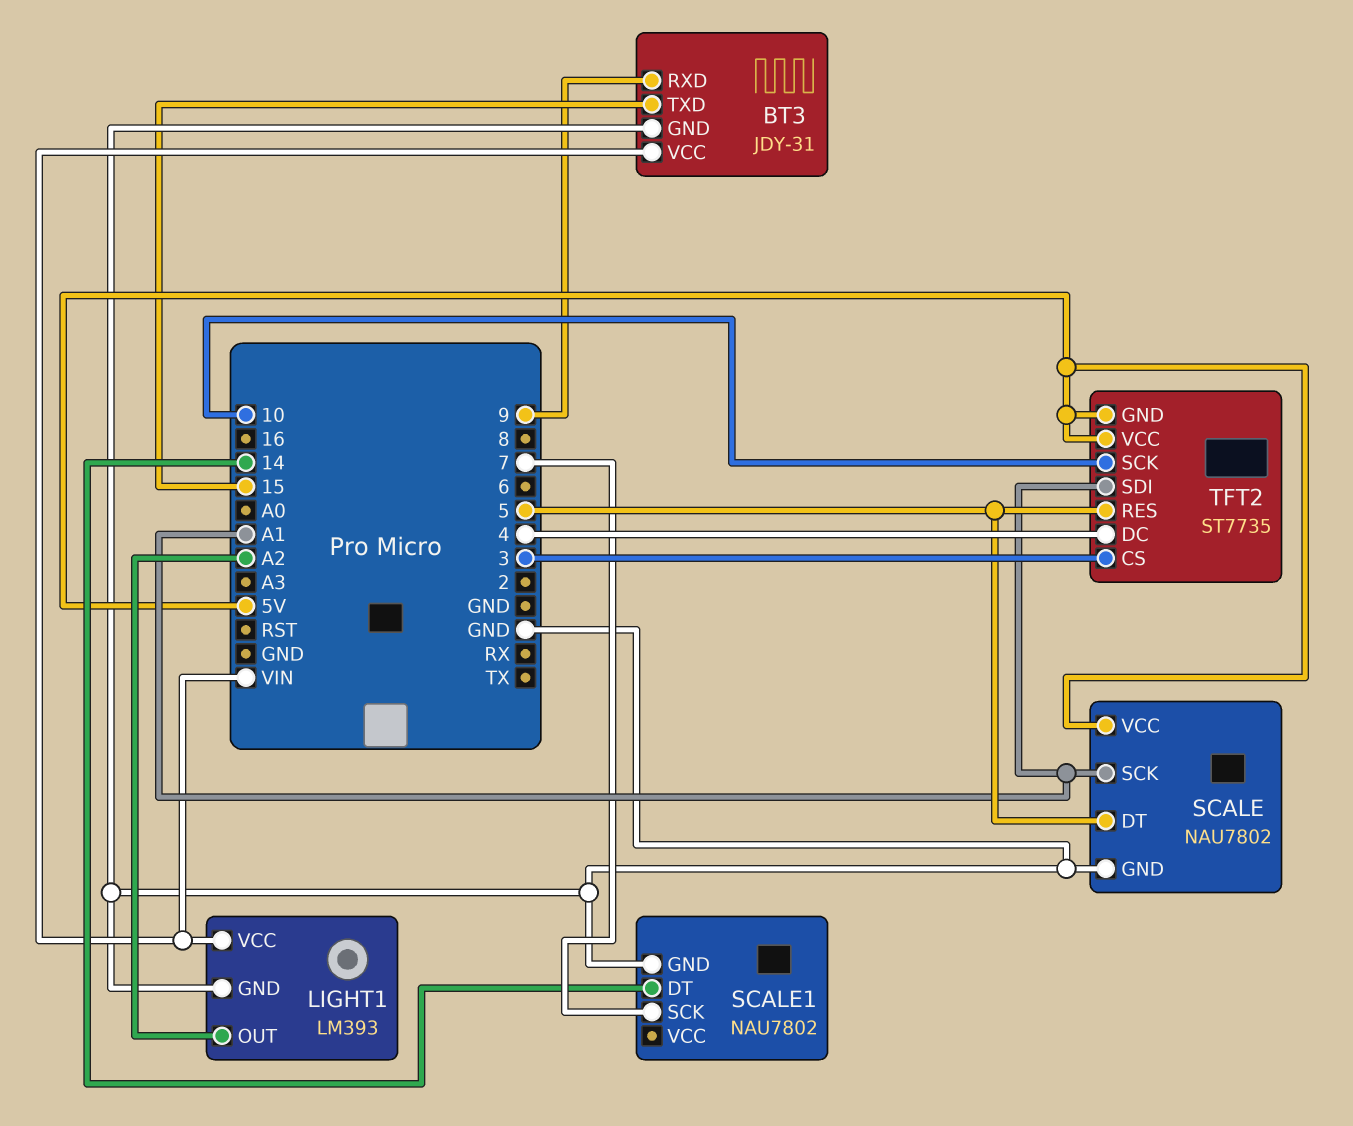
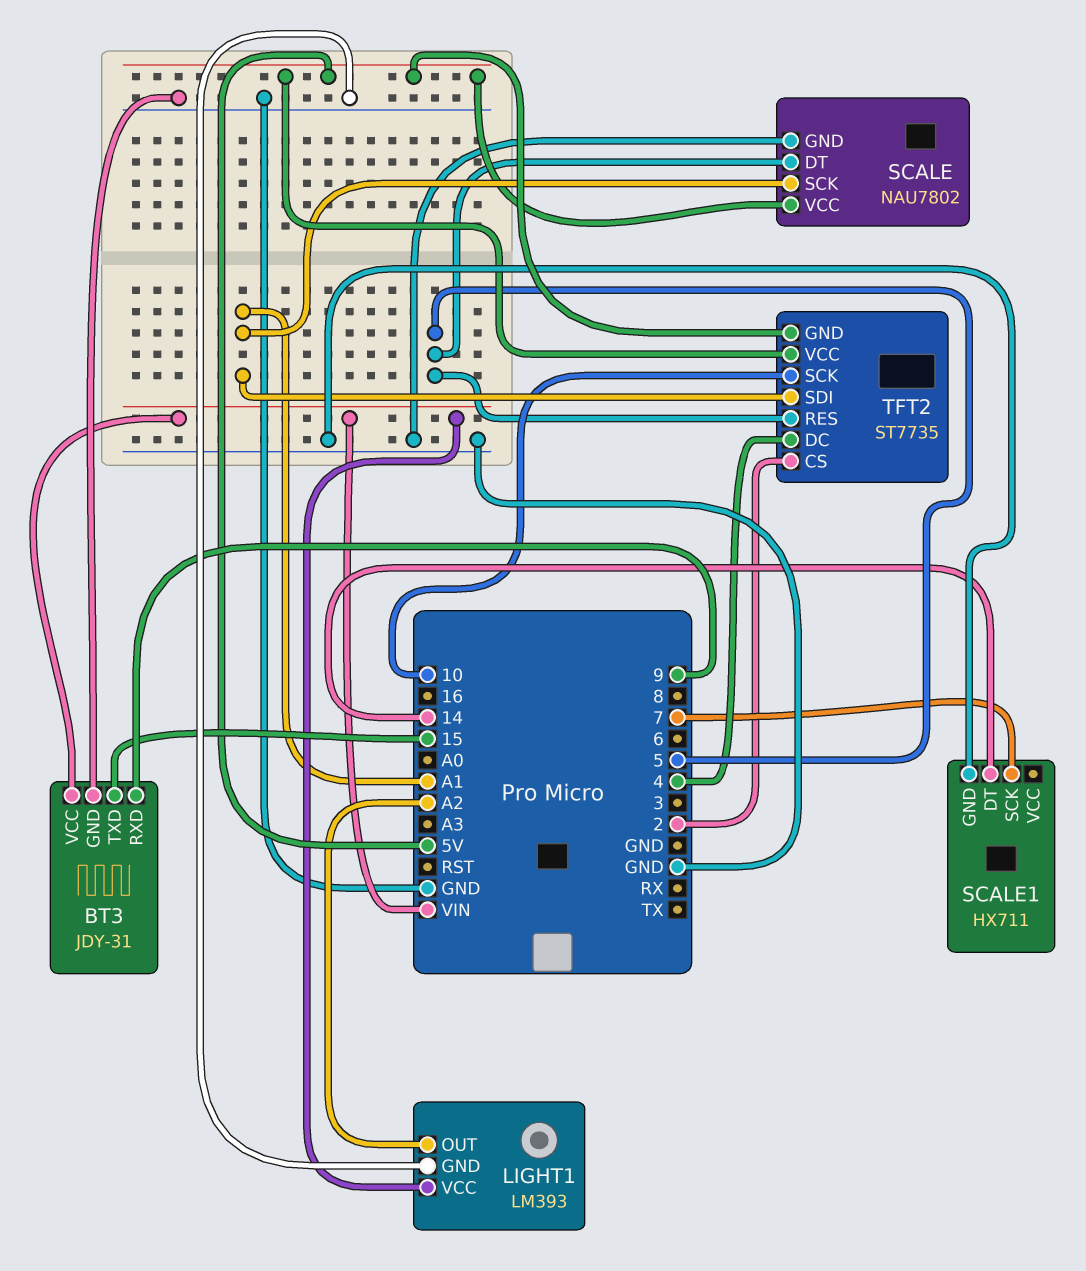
SCALE1: NAU7802 -> HX711
TFT2 pin CS: 3 -> 2

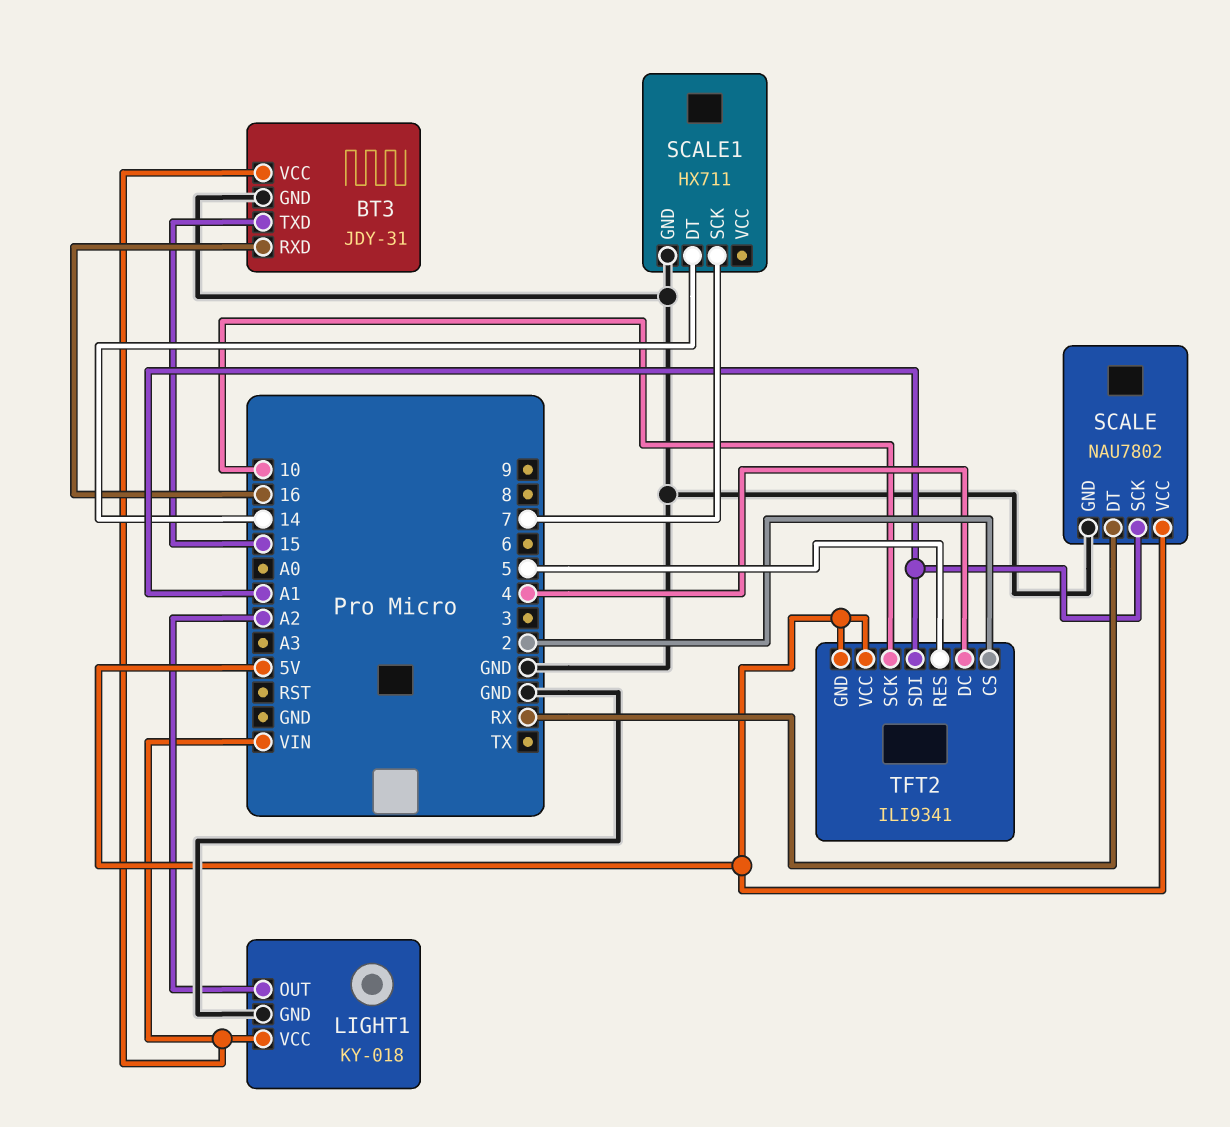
BT3 pin RXD: 9 -> 16
LIGHT1: LM393 -> KY-018
SCALE pin DT: 5 -> RX
TFT2: ST7735 -> ILI9341

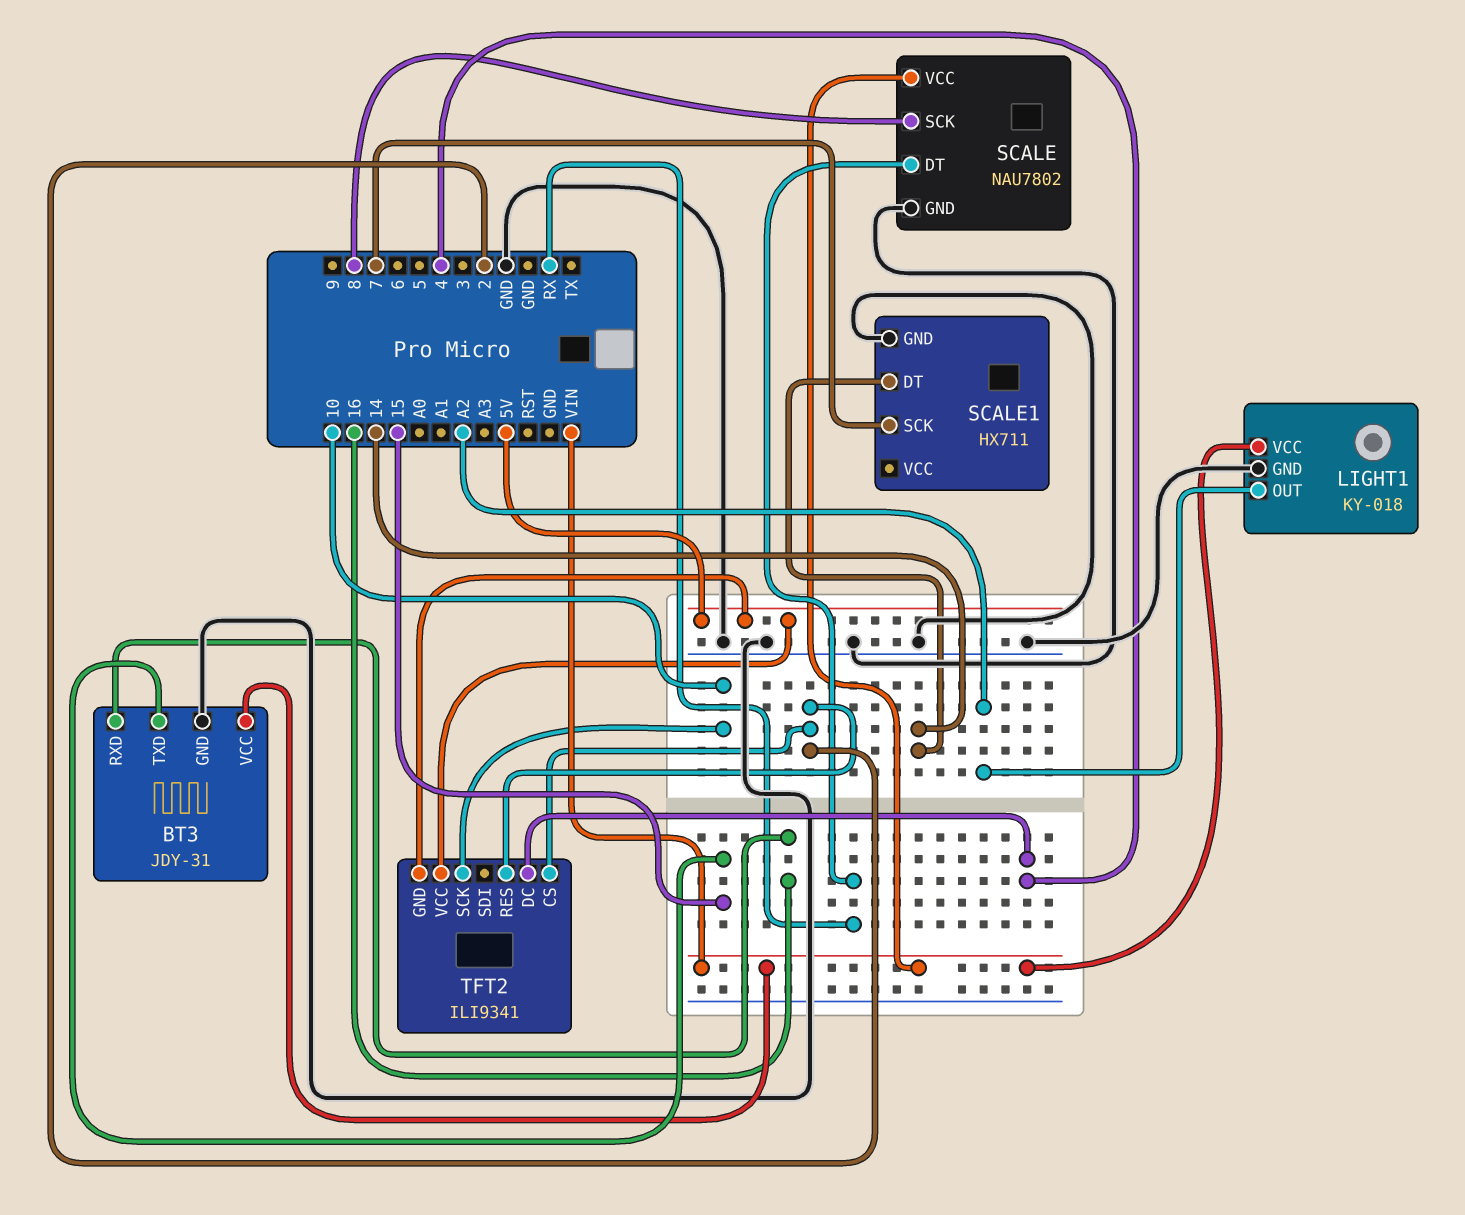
SCALE pin SCK: A1 -> 8
SCALE pin VCC: 5V -> VIN
TFT2 pin RES: 5 -> 2
TFT2 pin SDI: A1 -> none

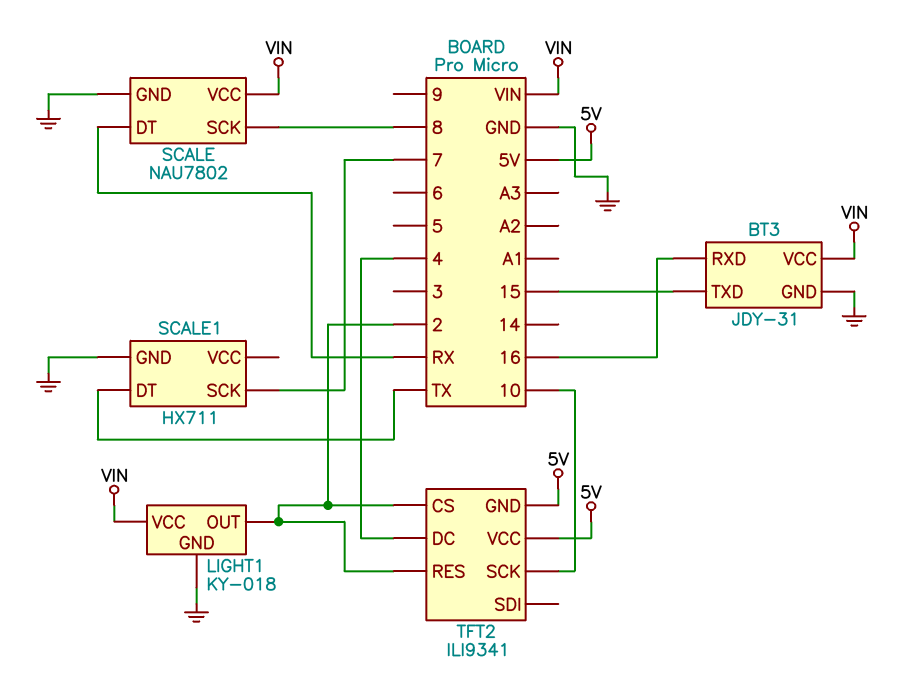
LIGHT1 pin OUT: A2 -> 2
SCALE1 pin DT: 14 -> TX

